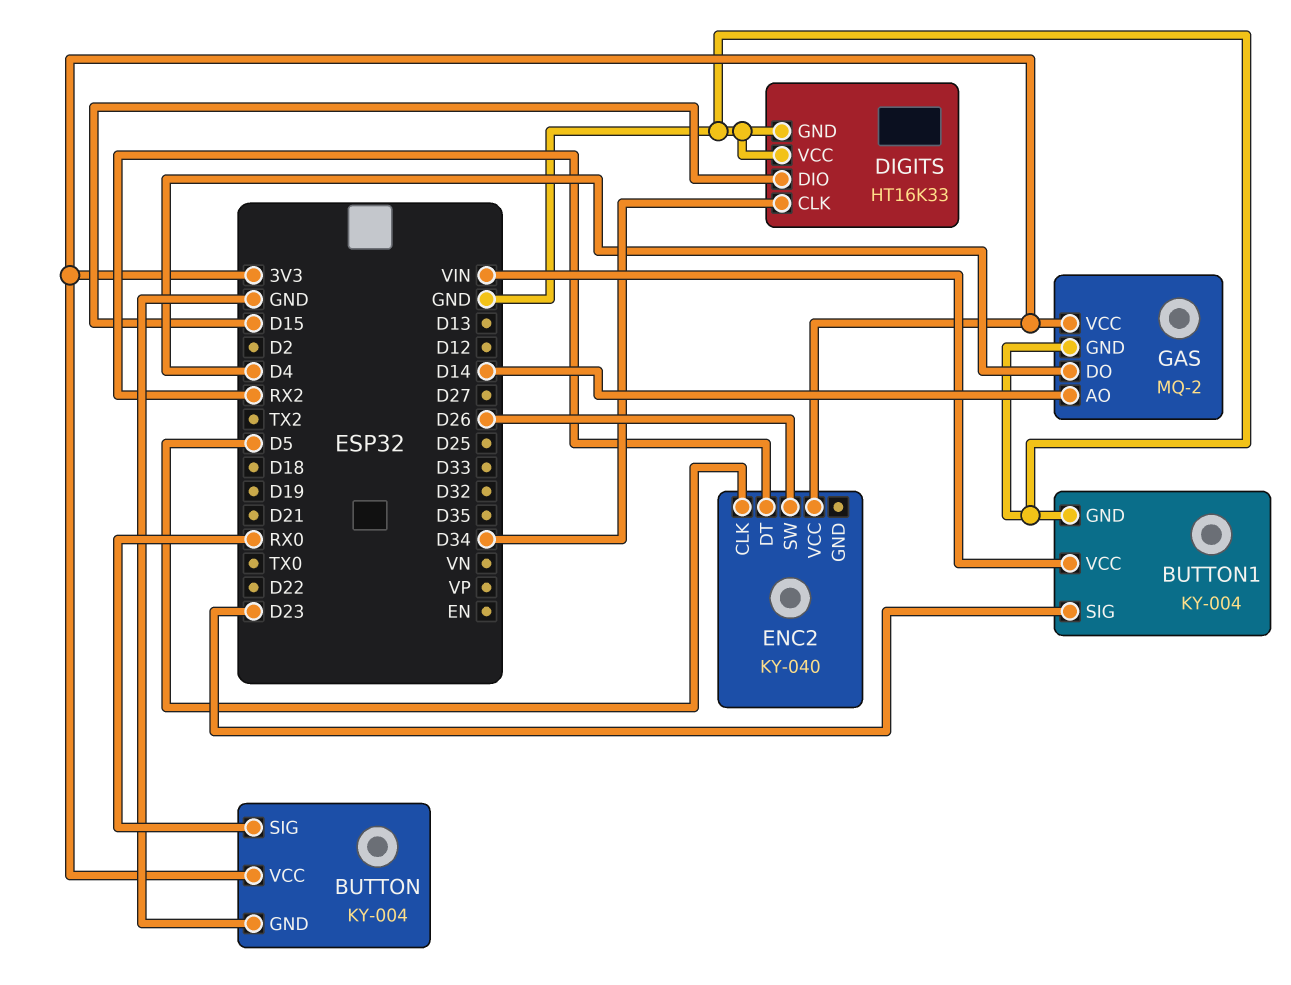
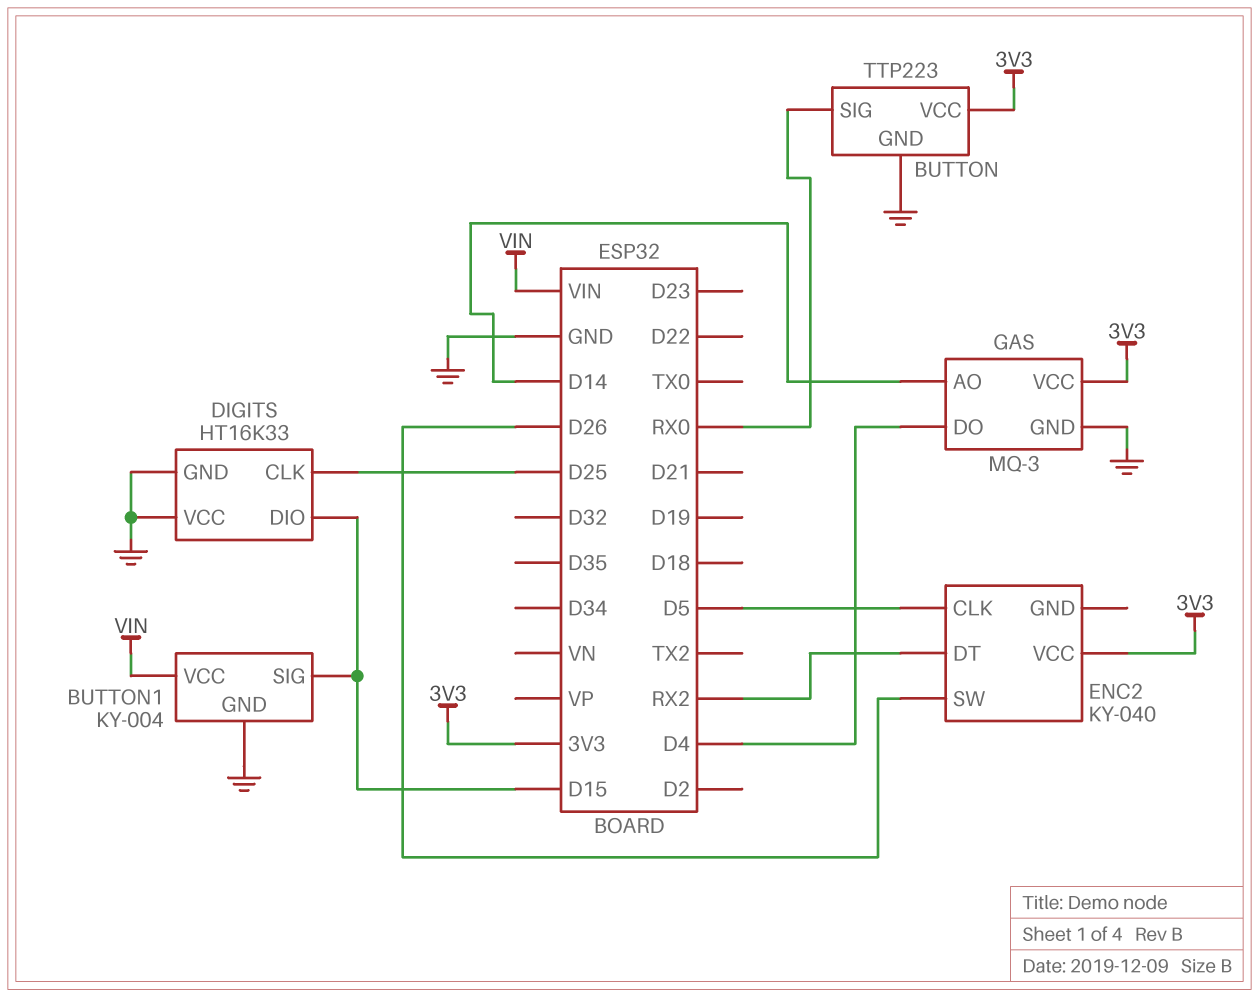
BUTTON: KY-004 -> TTP223
BUTTON1 pin SIG: D23 -> D15
DIGITS pin CLK: D34 -> D25
GAS: MQ-2 -> MQ-3

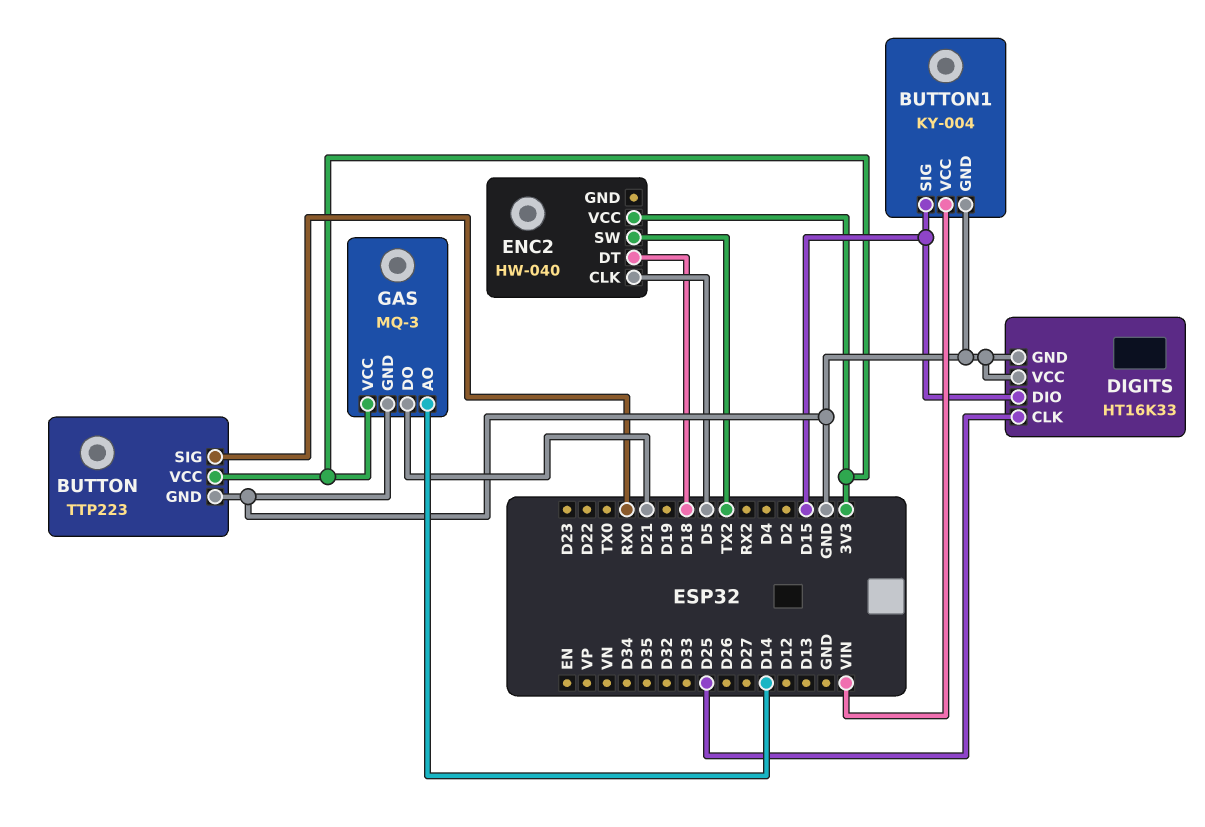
ENC2: KY-040 -> HW-040
ENC2 pin DT: RX2 -> D18
ENC2 pin SW: D26 -> TX2
GAS pin DO: D4 -> D21

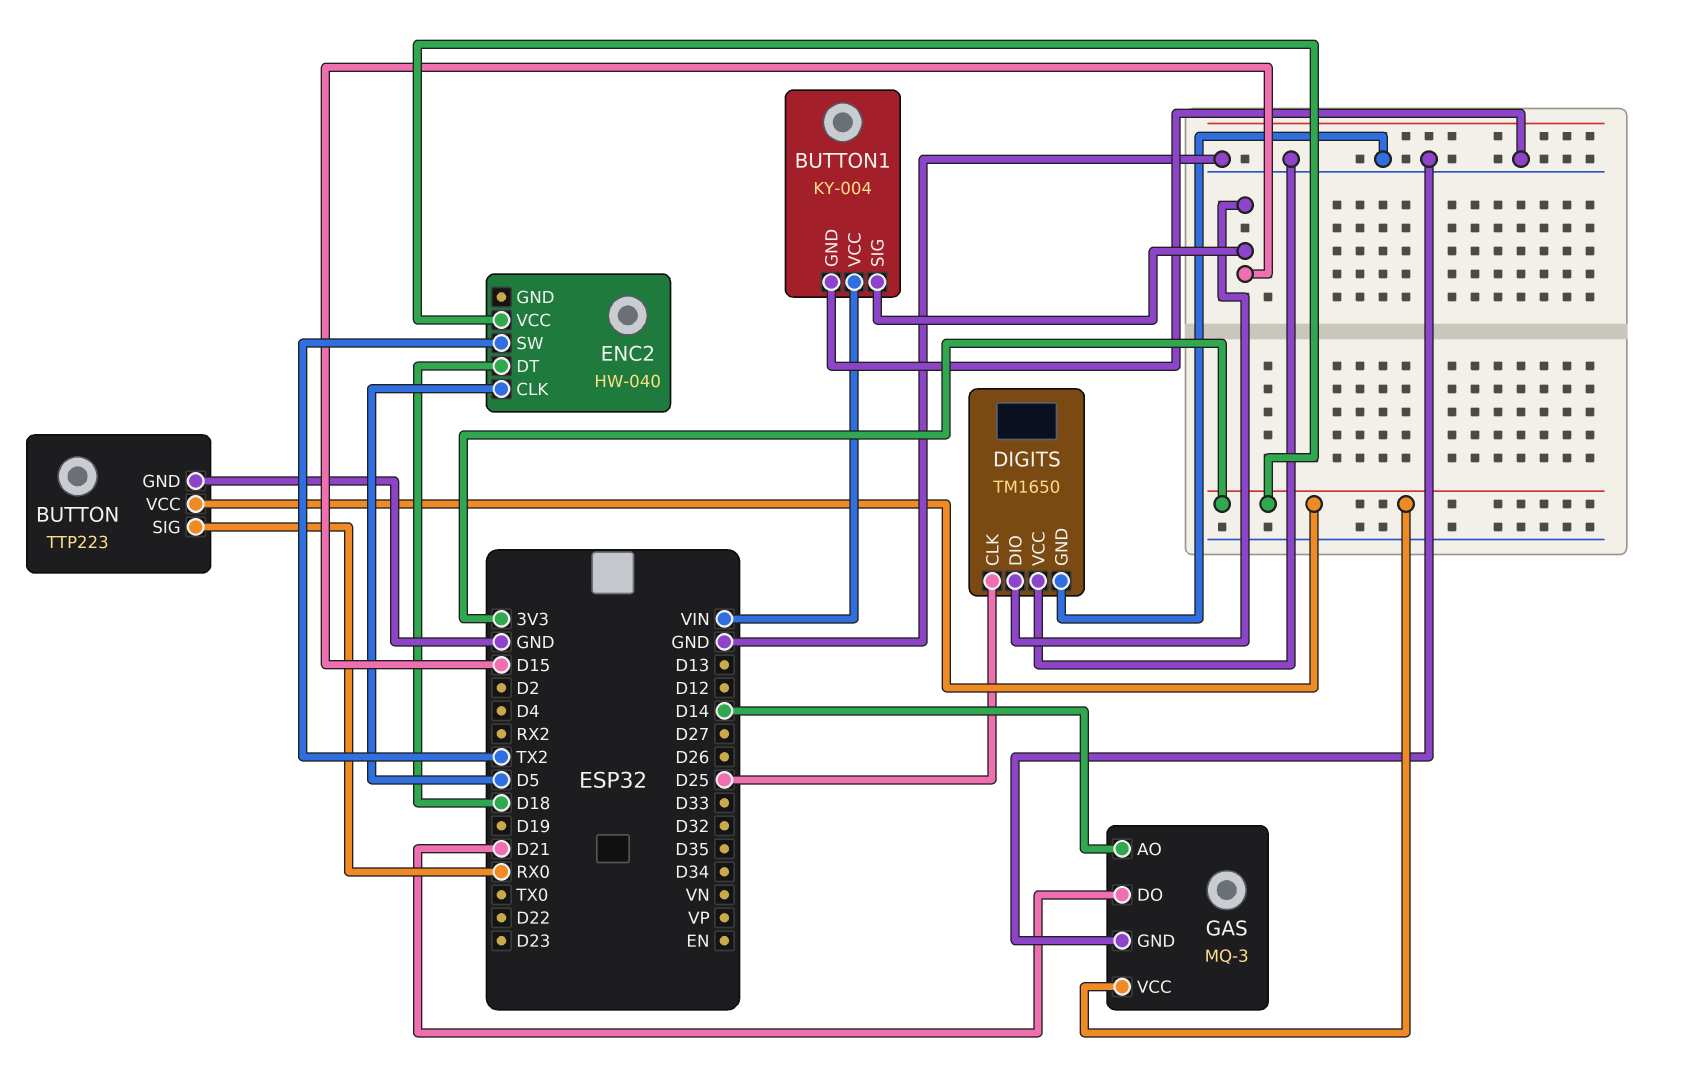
DIGITS: HT16K33 -> TM1650

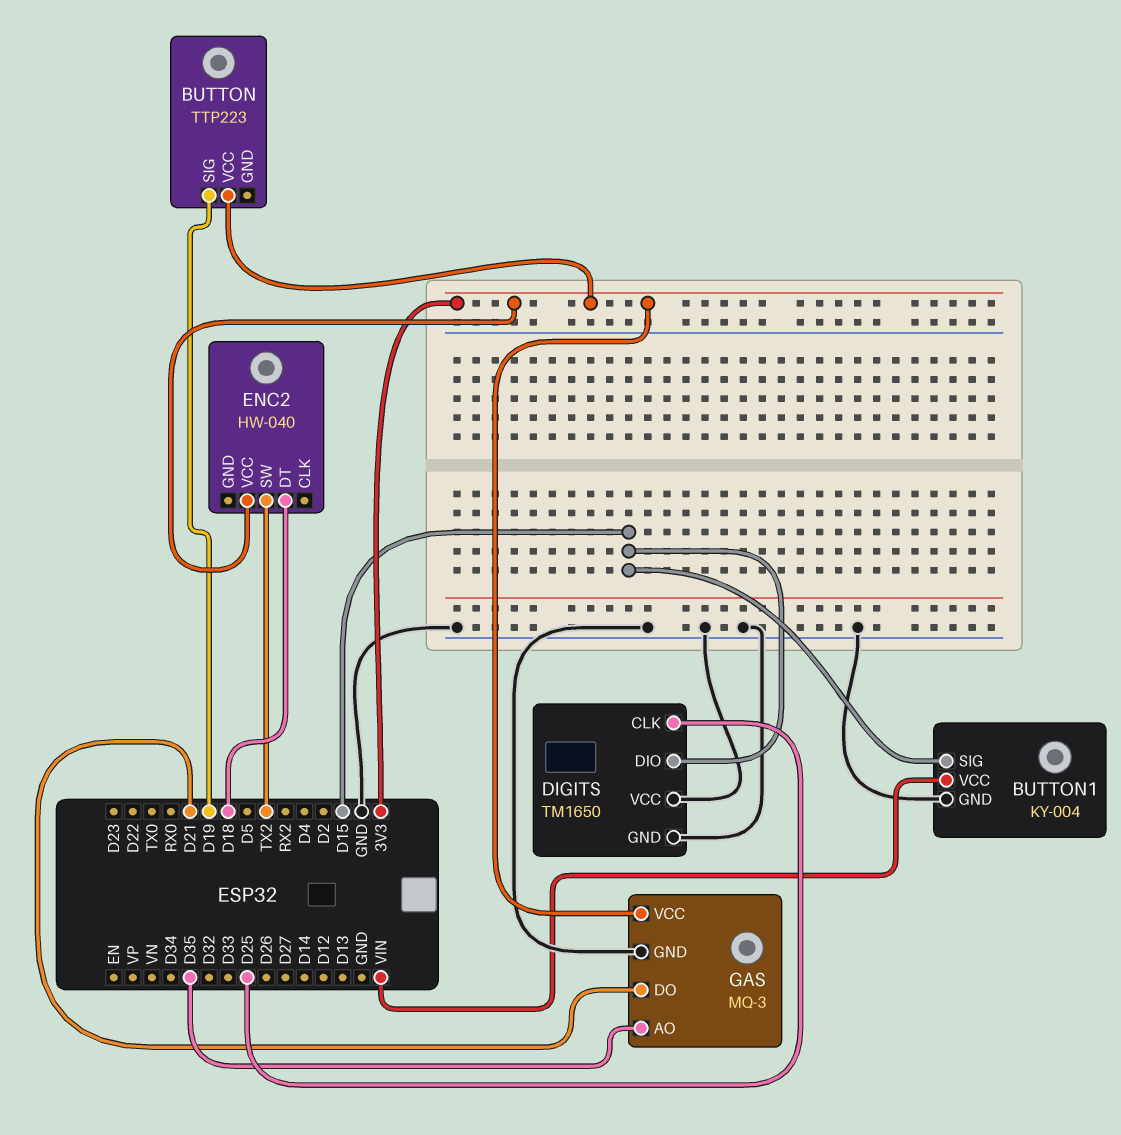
BUTTON pin GND: GND -> none
BUTTON pin SIG: RX0 -> D19
ENC2 pin CLK: D5 -> none
GAS pin AO: D14 -> D35

